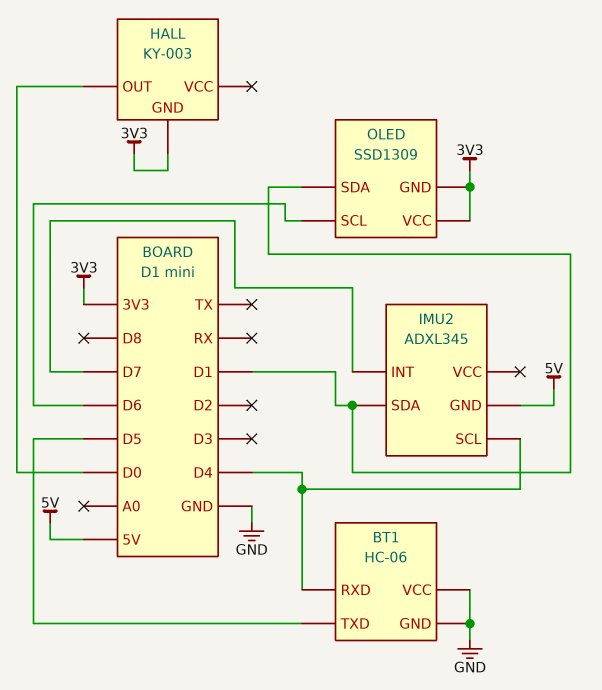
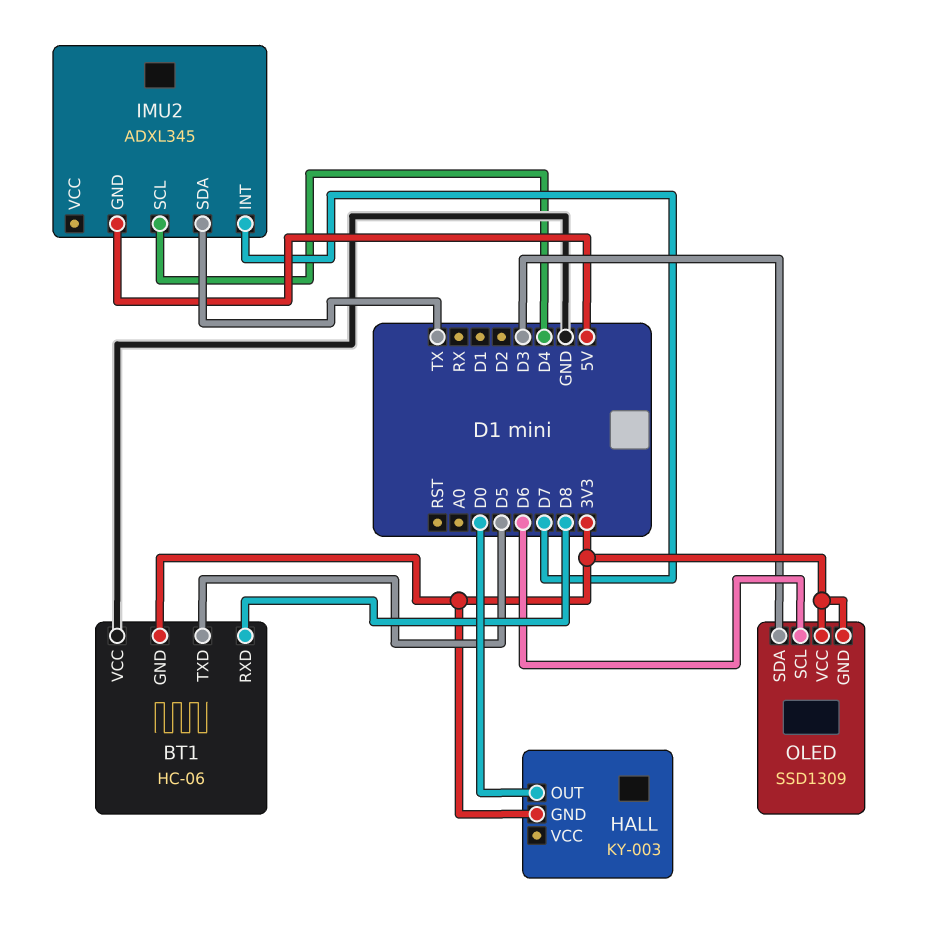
BT1 pin GND: GND -> 3V3
BT1 pin RXD: D4 -> D8
IMU2 pin SDA: D1 -> TX
OLED pin SDA: D1 -> D3

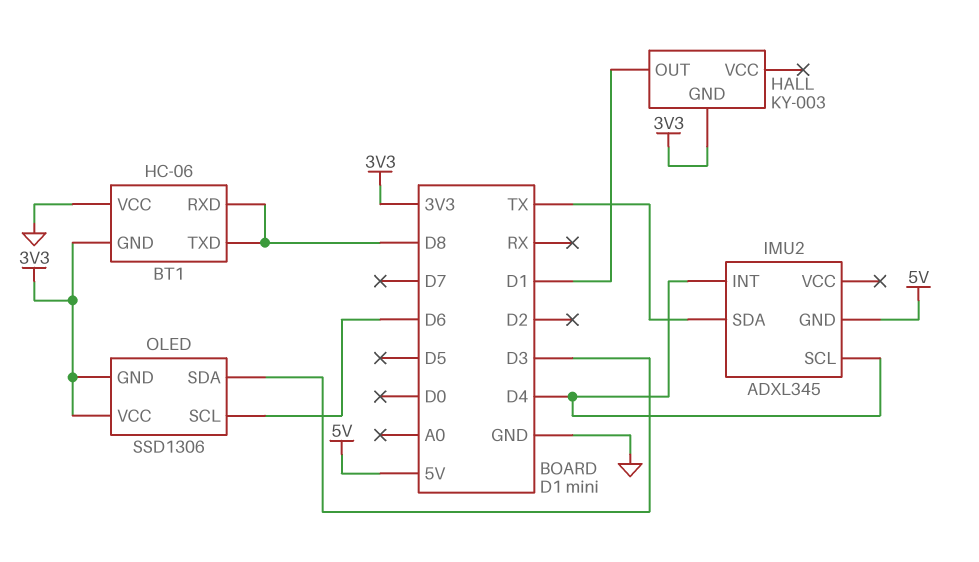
BT1 pin TXD: D5 -> D8
HALL pin OUT: D0 -> D1
IMU2 pin INT: D7 -> D4
OLED: SSD1309 -> SSD1306

